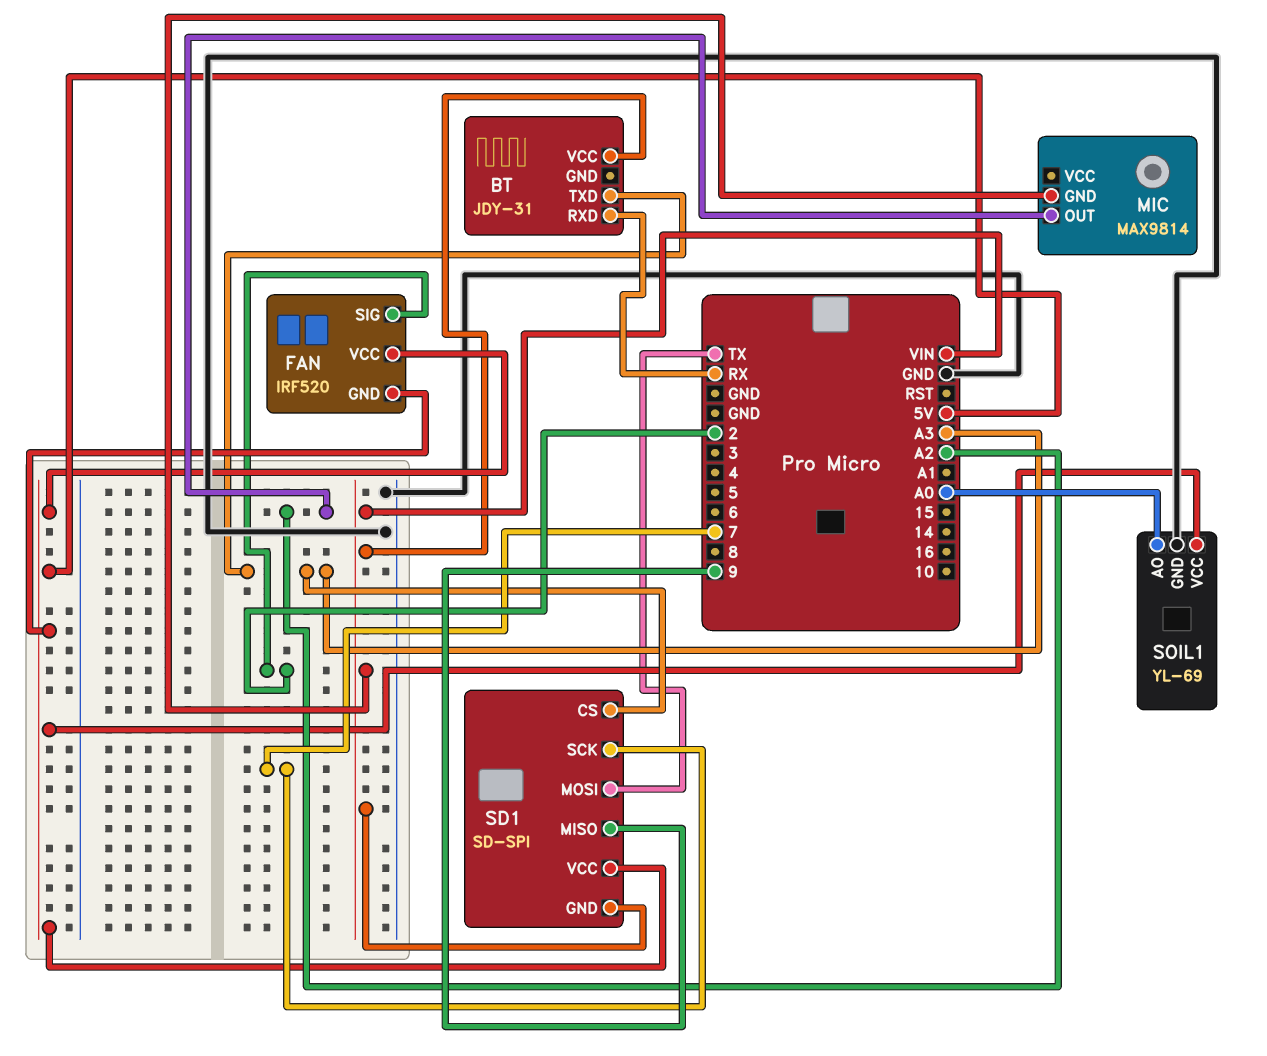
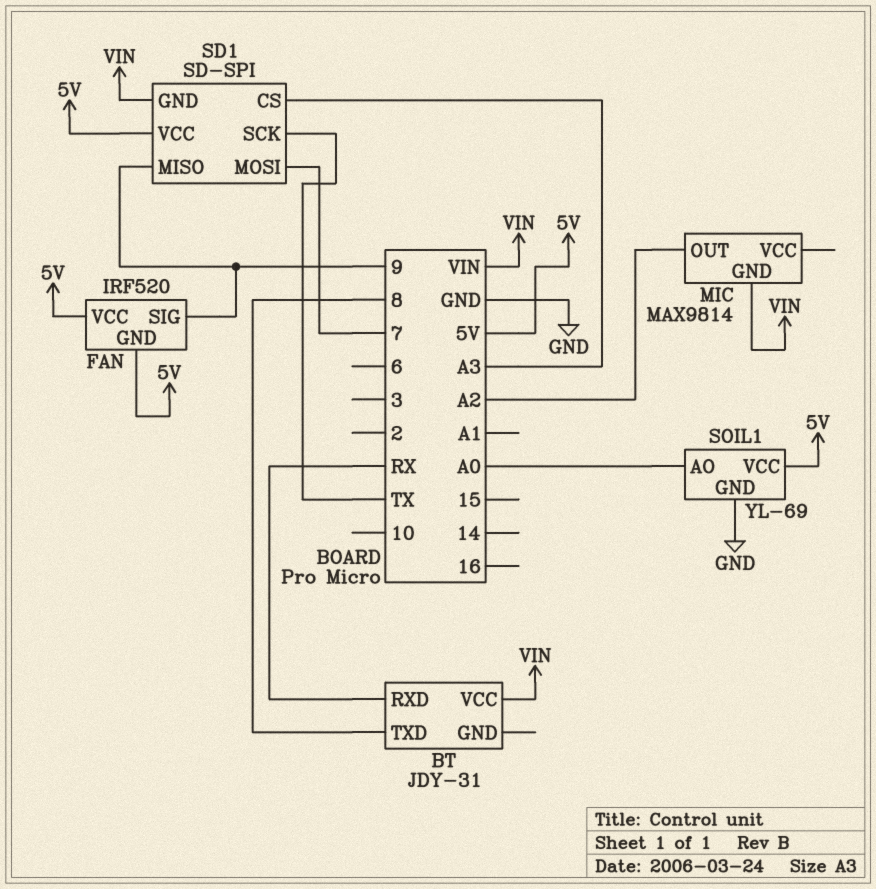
BT pin TXD: A3 -> 8
FAN pin SIG: 2 -> 9
SD1 pin MOSI: TX -> 7
SD1 pin SCK: 7 -> TX

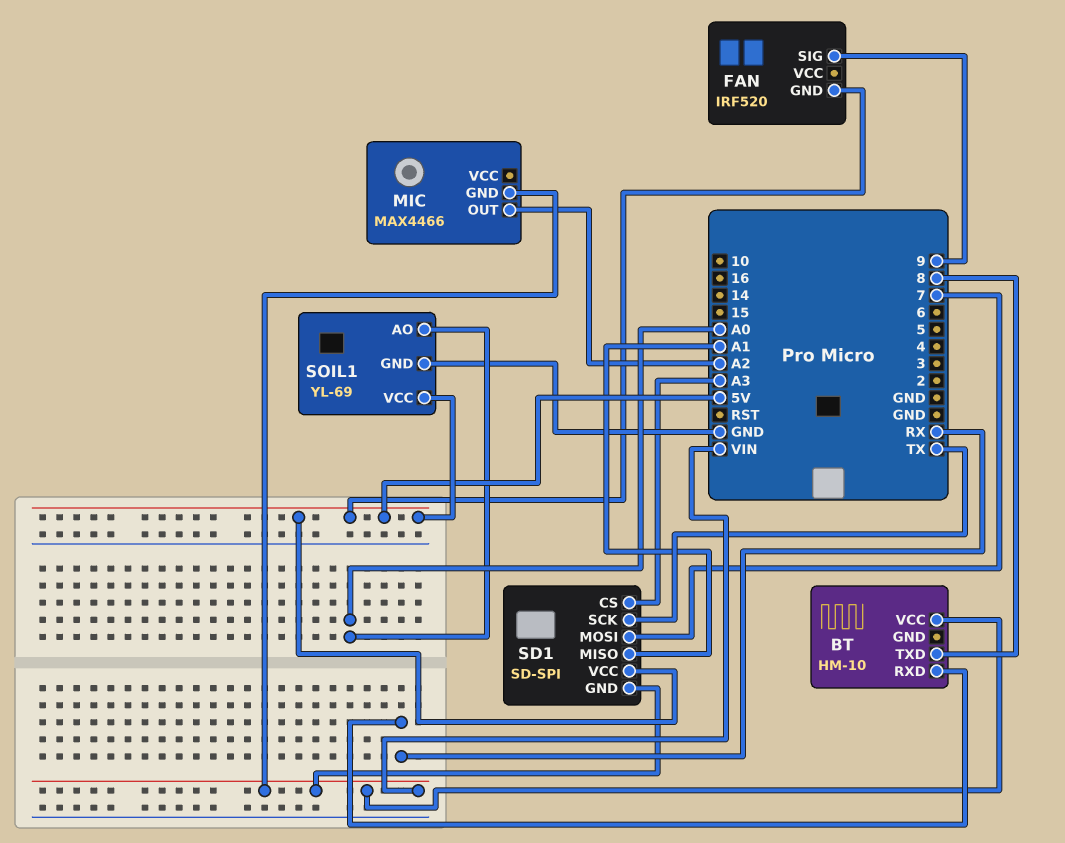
BT: JDY-31 -> HM-10
FAN pin VCC: 5V -> none
MIC: MAX9814 -> MAX4466
SD1 pin MISO: 9 -> A1

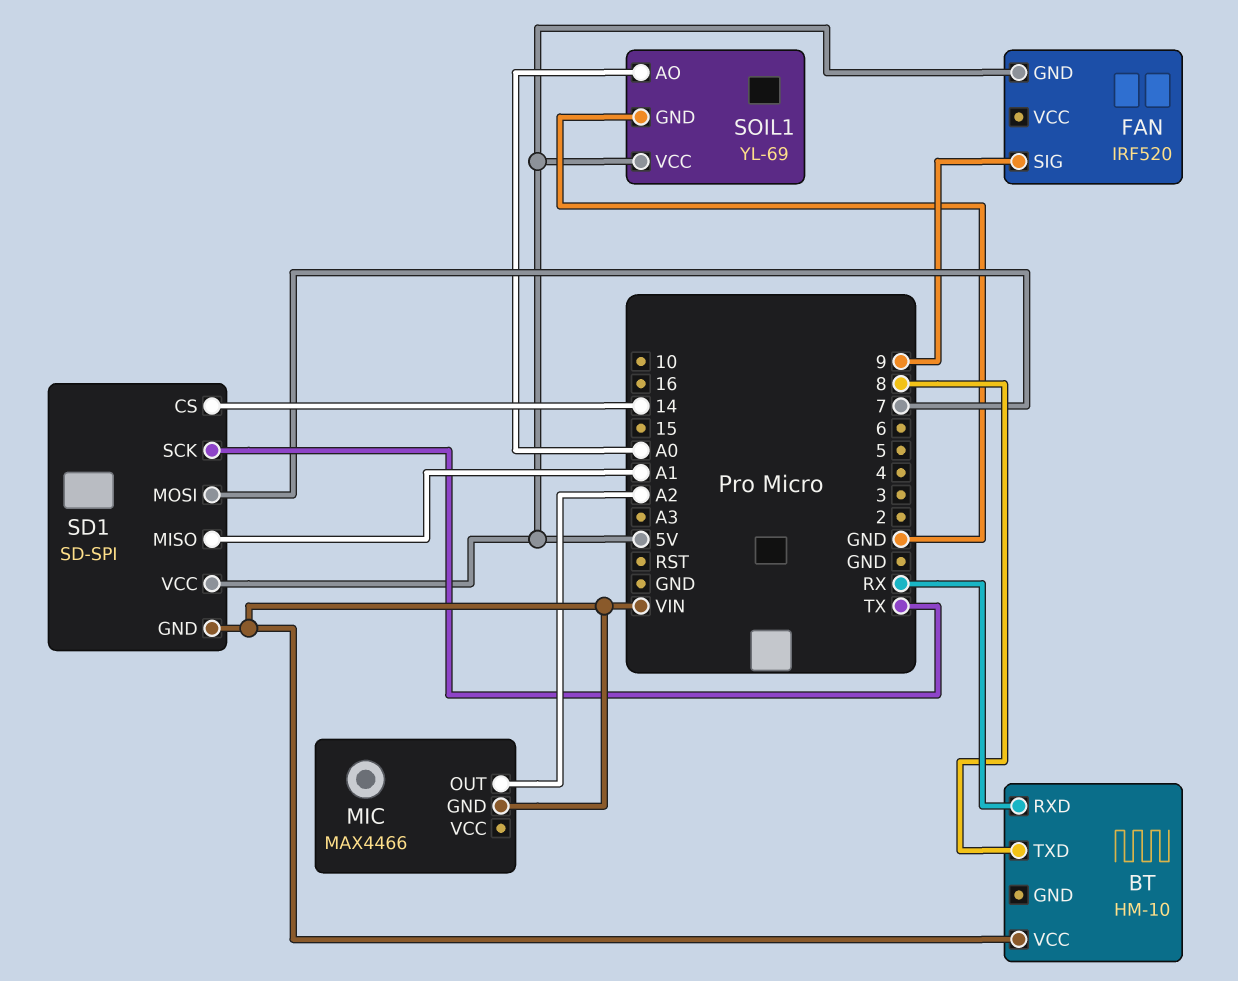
SD1 pin CS: A3 -> 14

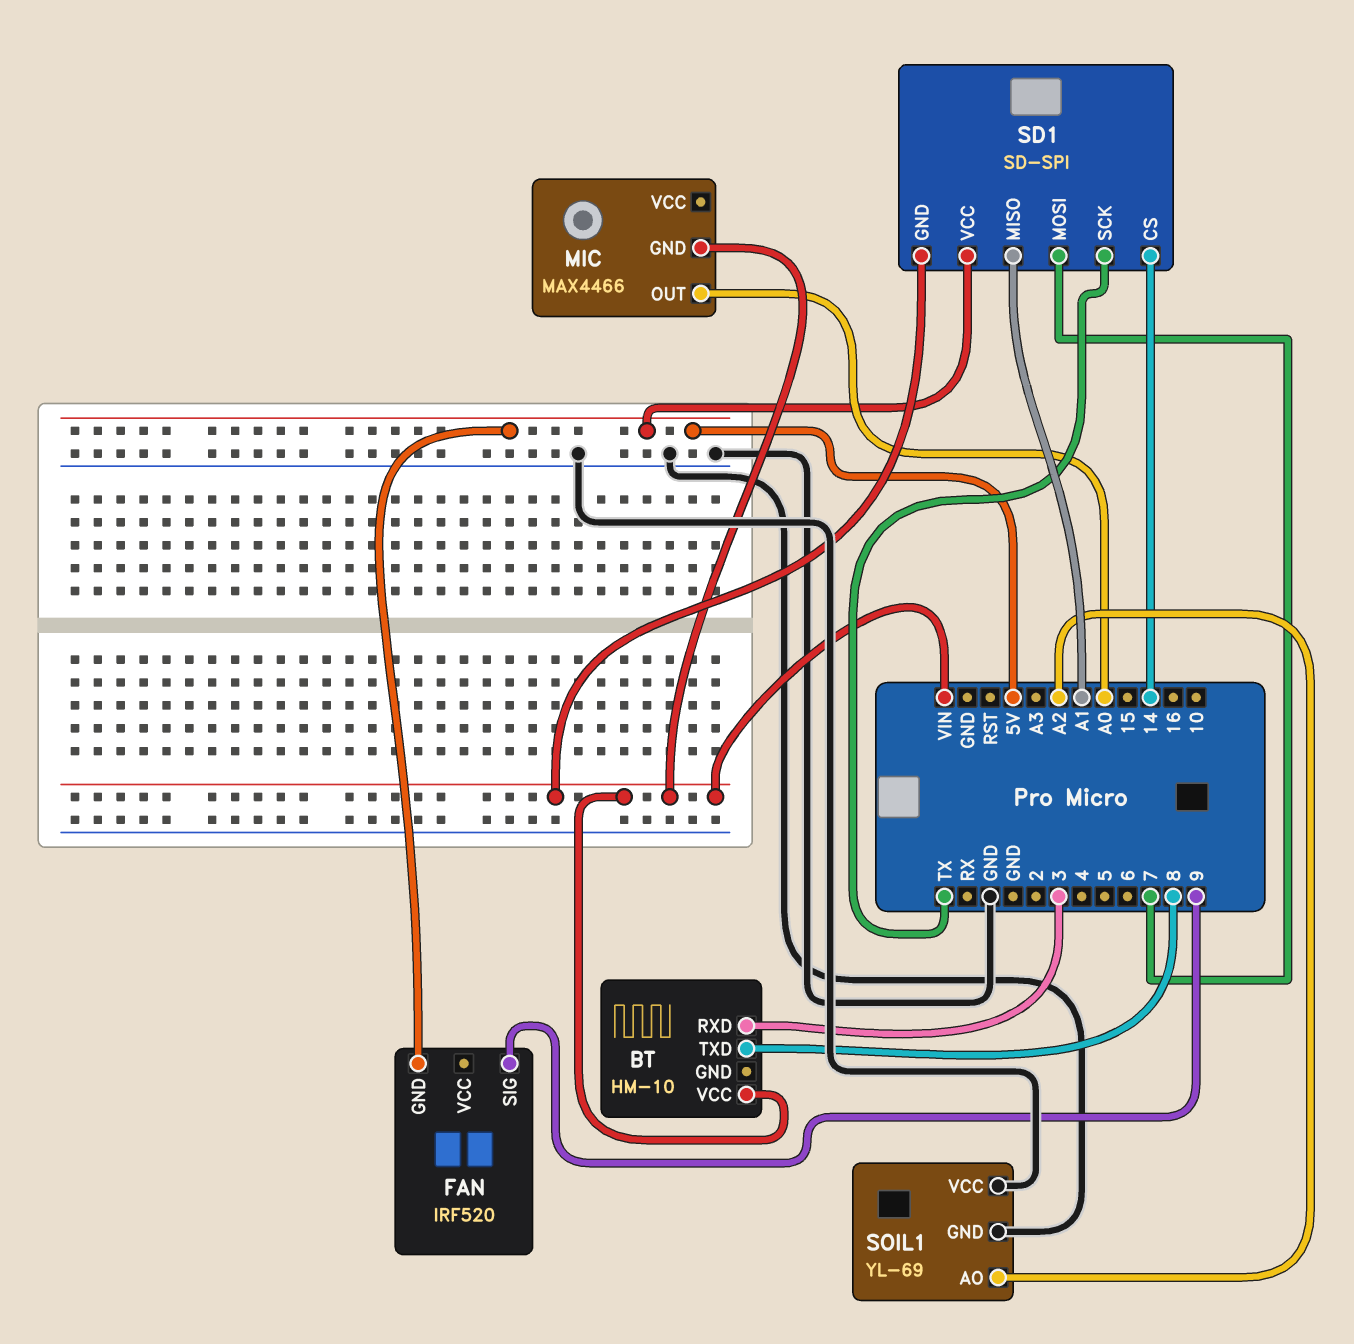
BT pin RXD: RX -> 3
MIC pin OUT: A2 -> A0
SOIL1 pin AO: A0 -> A2
SOIL1 pin VCC: 5V -> GND

